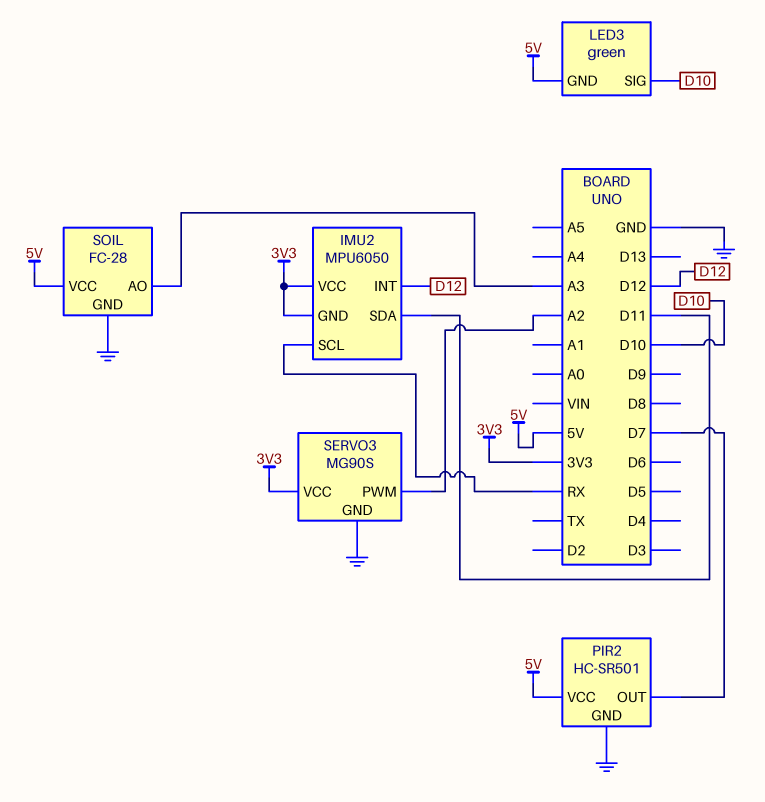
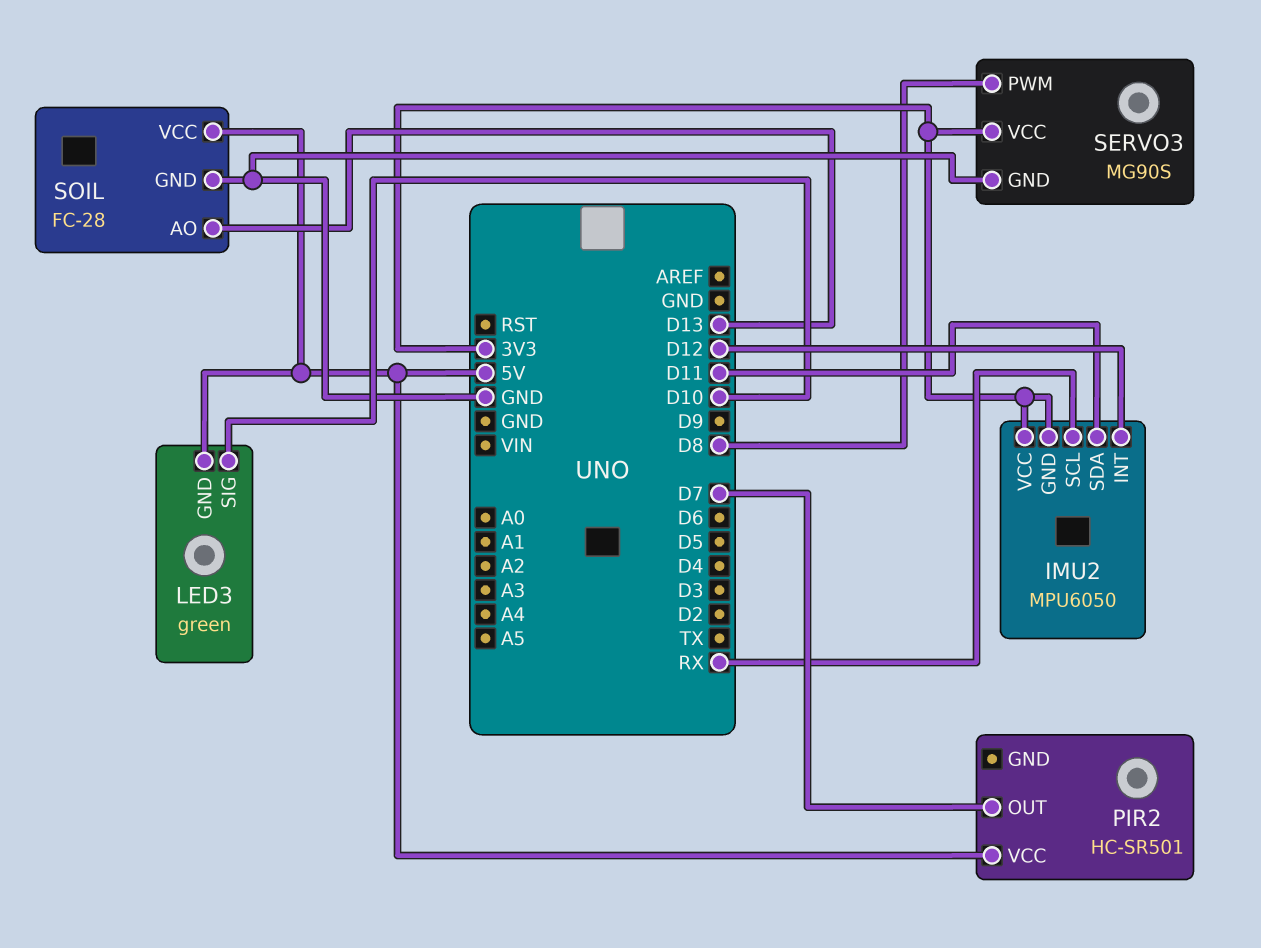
PIR2 pin GND: GND -> none
SERVO3 pin PWM: A2 -> D8
SOIL pin AO: A3 -> D13

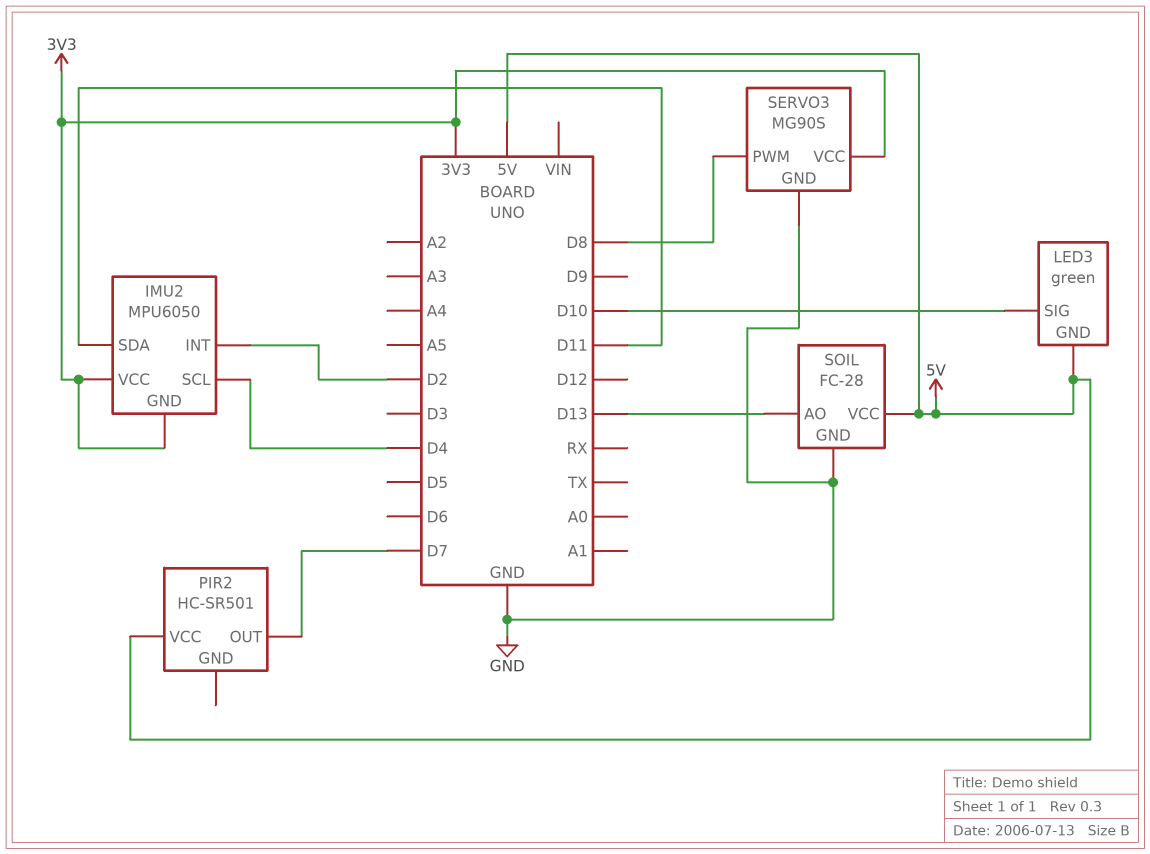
IMU2 pin INT: D12 -> D2
IMU2 pin SCL: RX -> D4

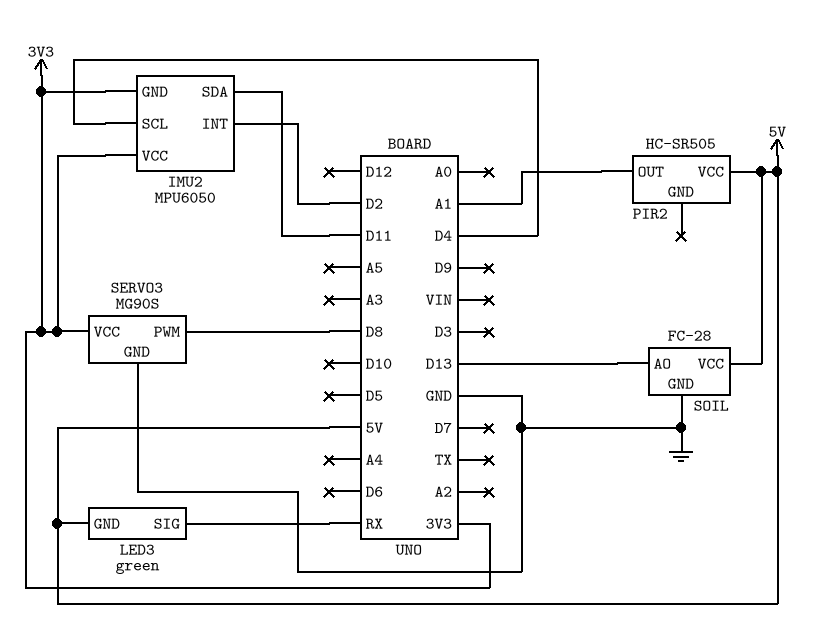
LED3 pin SIG: D10 -> RX
PIR2: HC-SR501 -> HC-SR505
PIR2 pin OUT: D7 -> A1

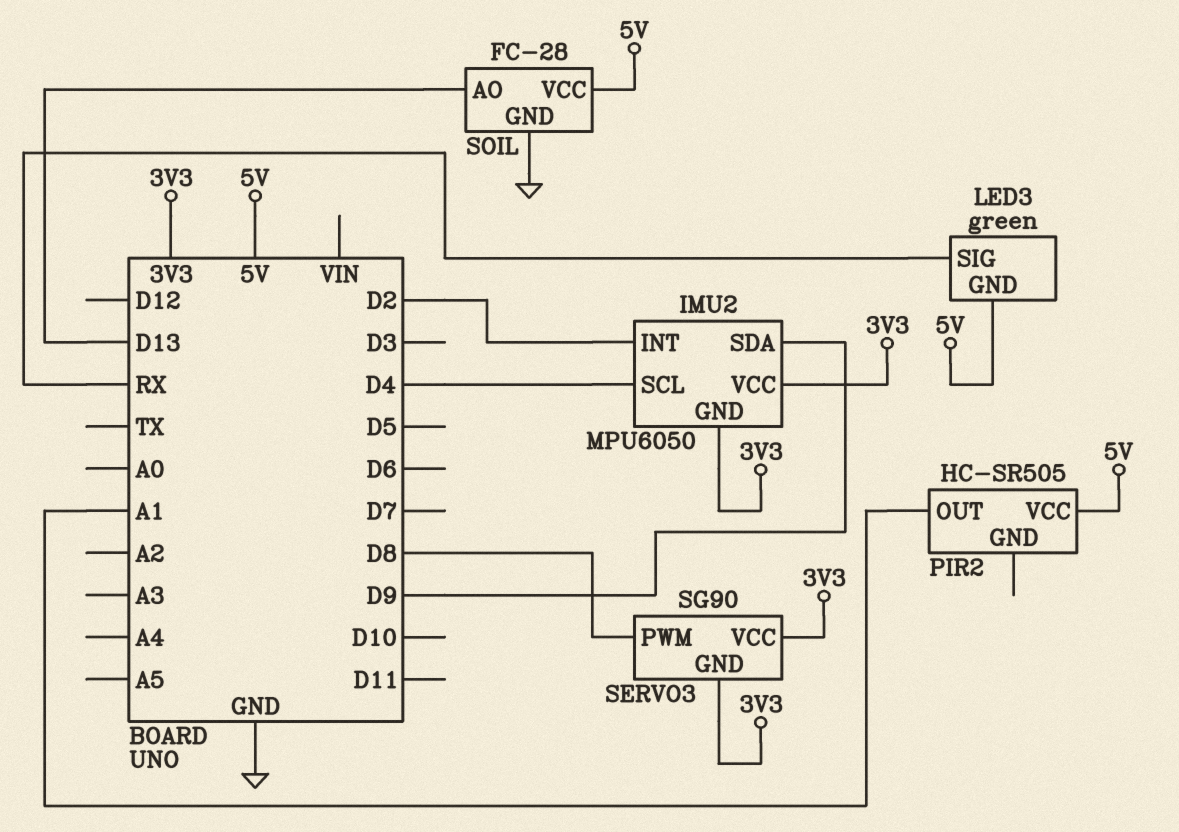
IMU2 pin SDA: D11 -> D9
SERVO3: MG90S -> SG90
SERVO3 pin GND: GND -> 3V3

